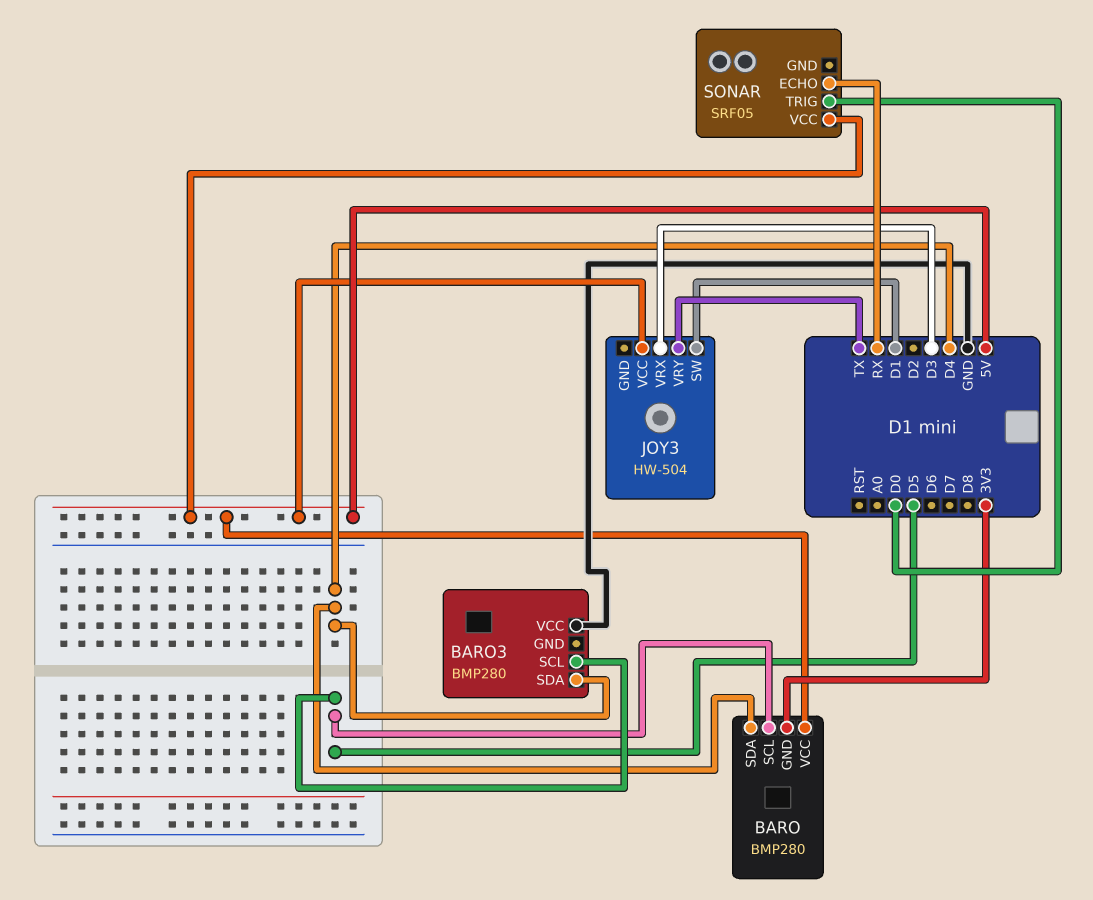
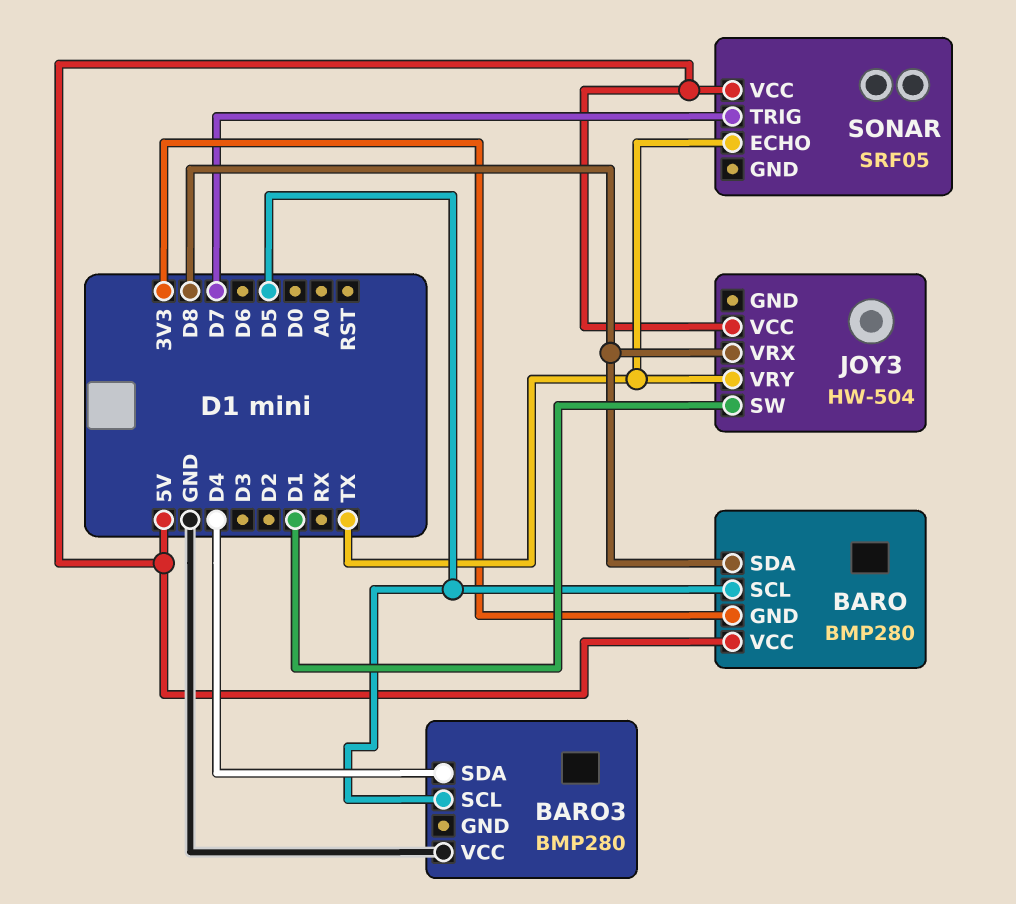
BARO pin SDA: D4 -> D8
JOY3 pin VRX: D3 -> D8
SONAR pin ECHO: RX -> TX
SONAR pin TRIG: D0 -> D7

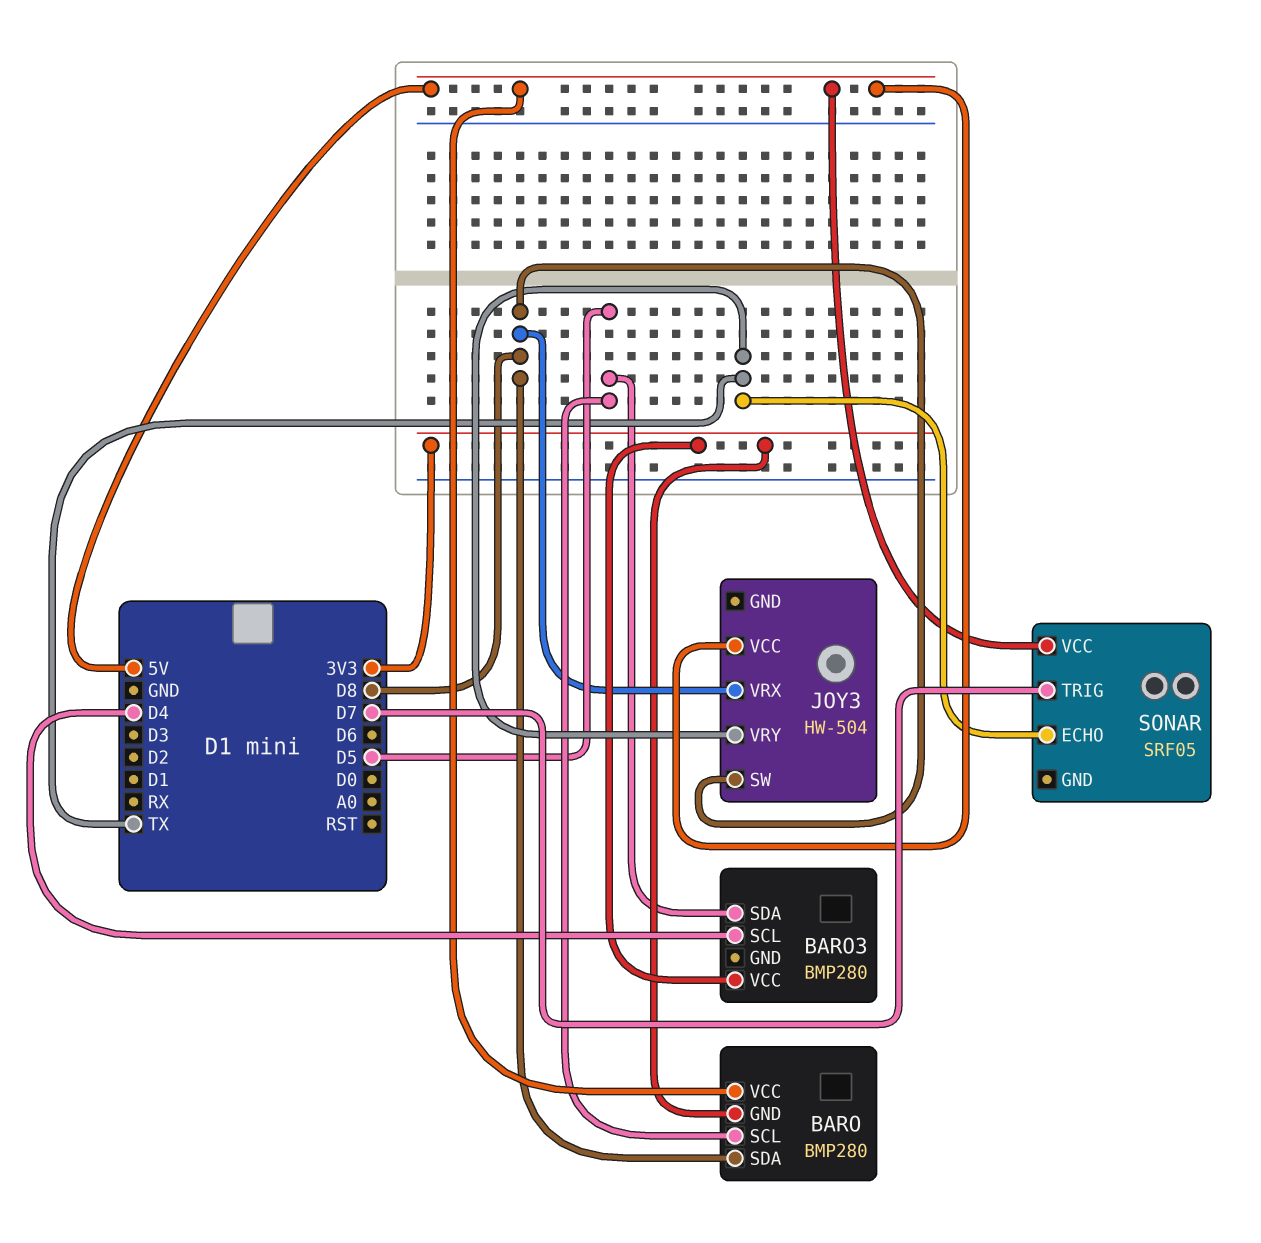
BARO3 pin SCL: D5 -> D4
BARO3 pin SDA: D4 -> D5
BARO3 pin VCC: GND -> 3V3
JOY3 pin SW: D1 -> D8

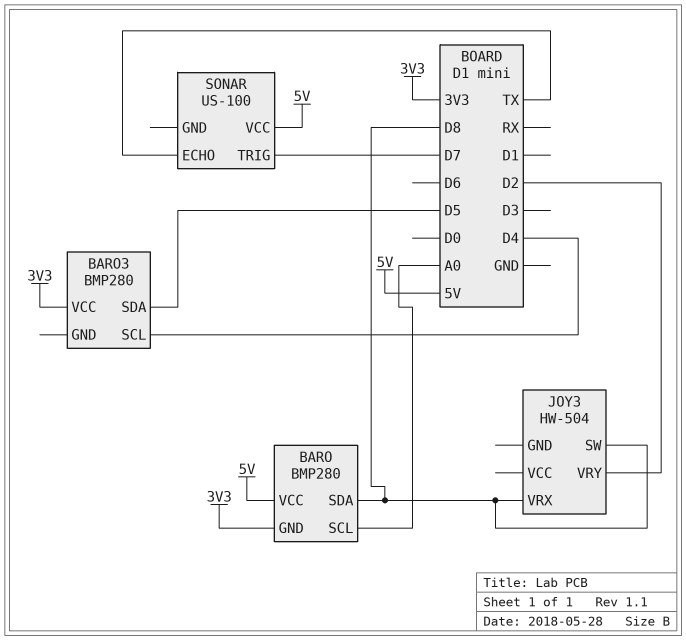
BARO pin SCL: D5 -> A0
JOY3 pin VCC: 5V -> none
JOY3 pin VRY: TX -> D2
SONAR: SRF05 -> US-100

